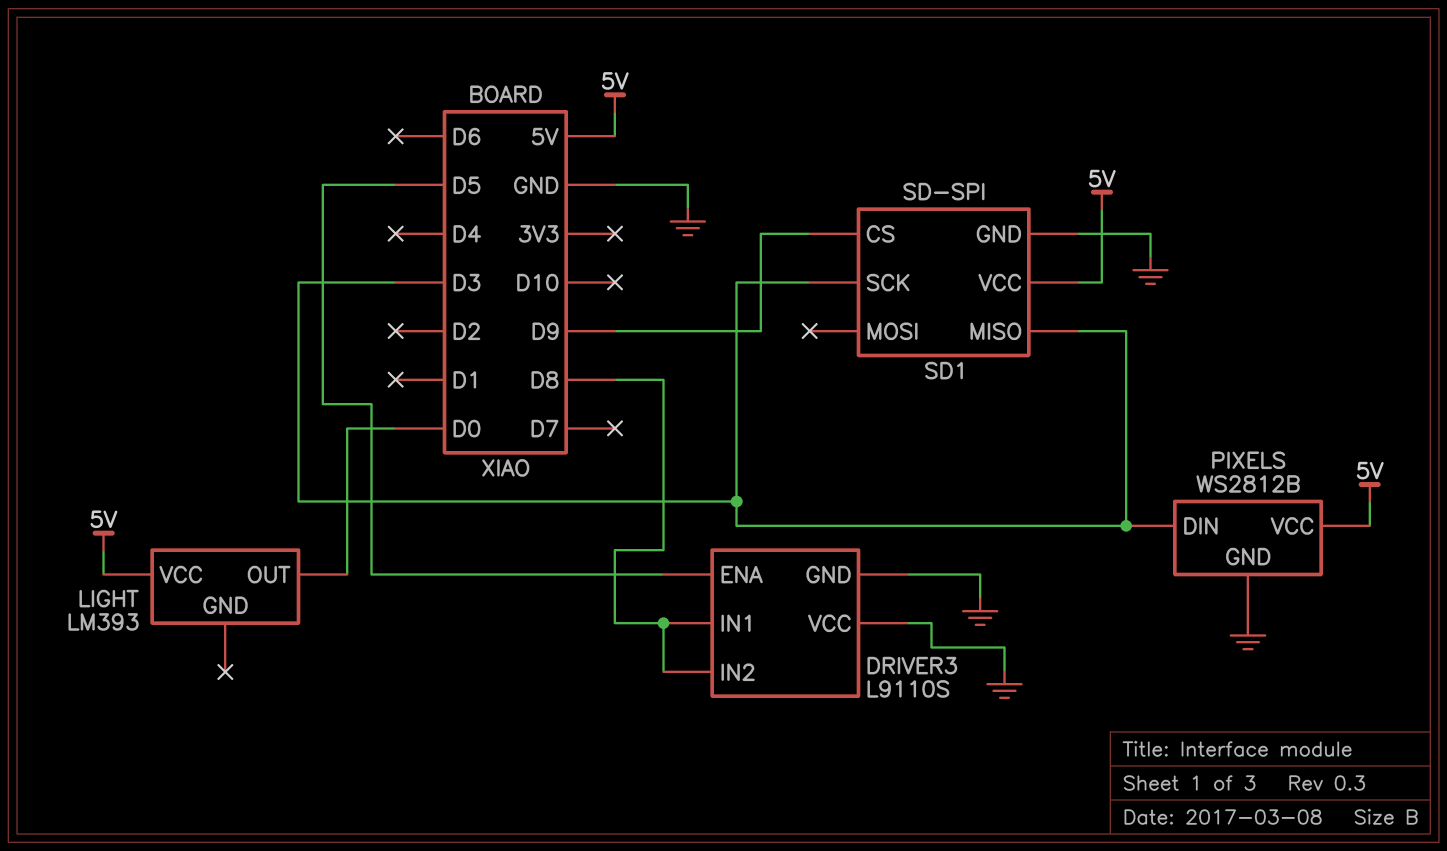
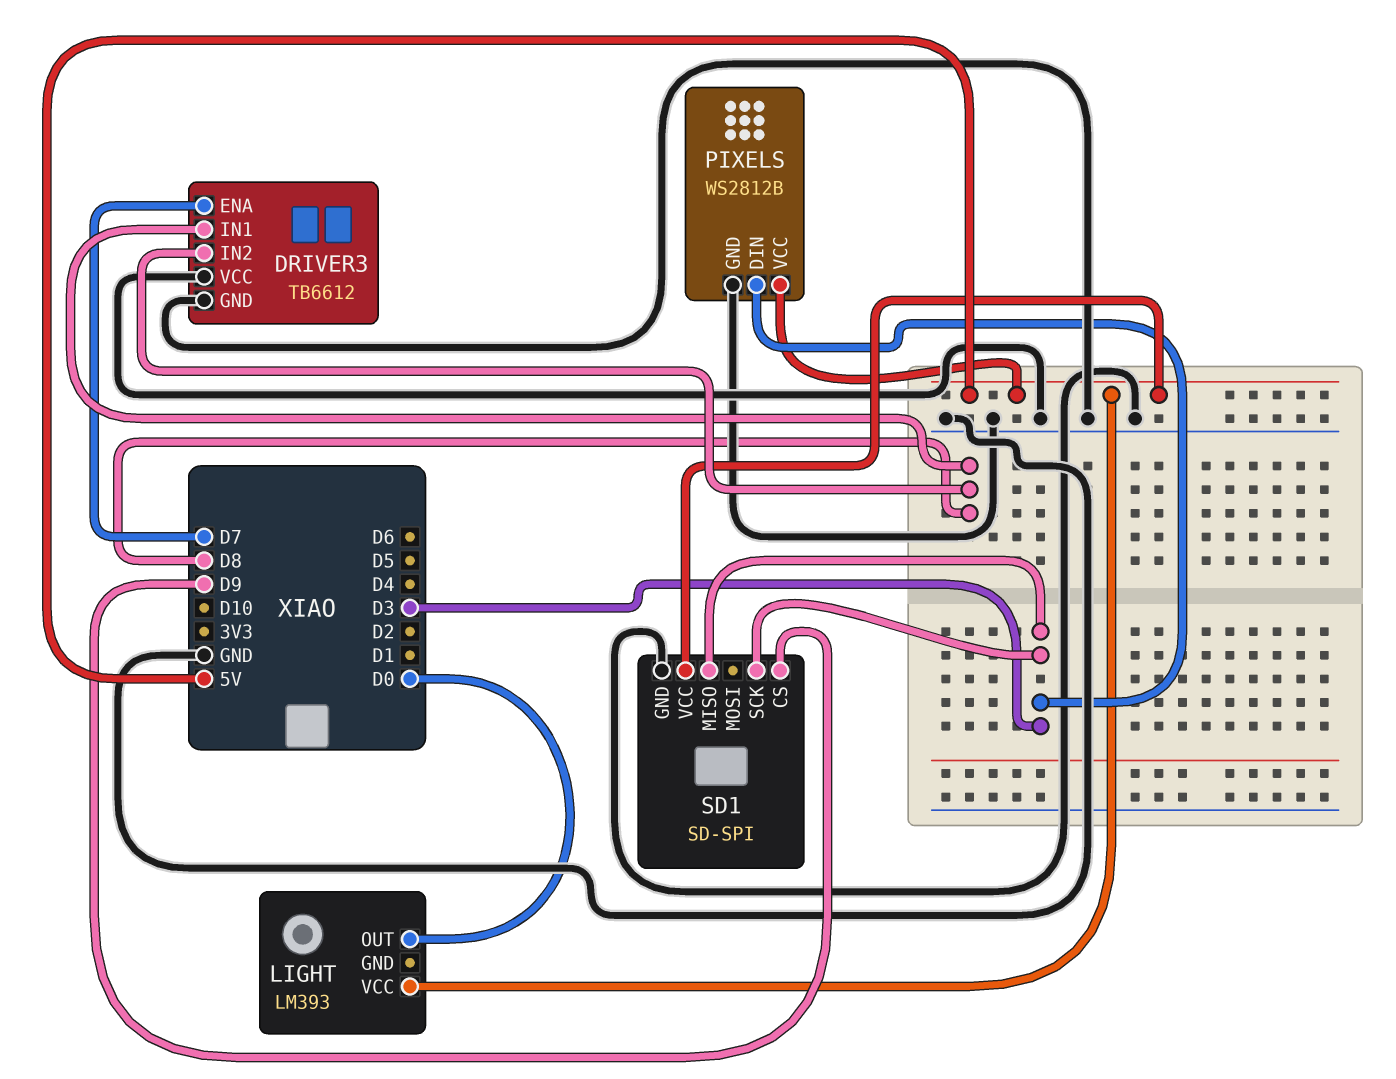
DRIVER3: L9110S -> TB6612
DRIVER3 pin ENA: D5 -> D7

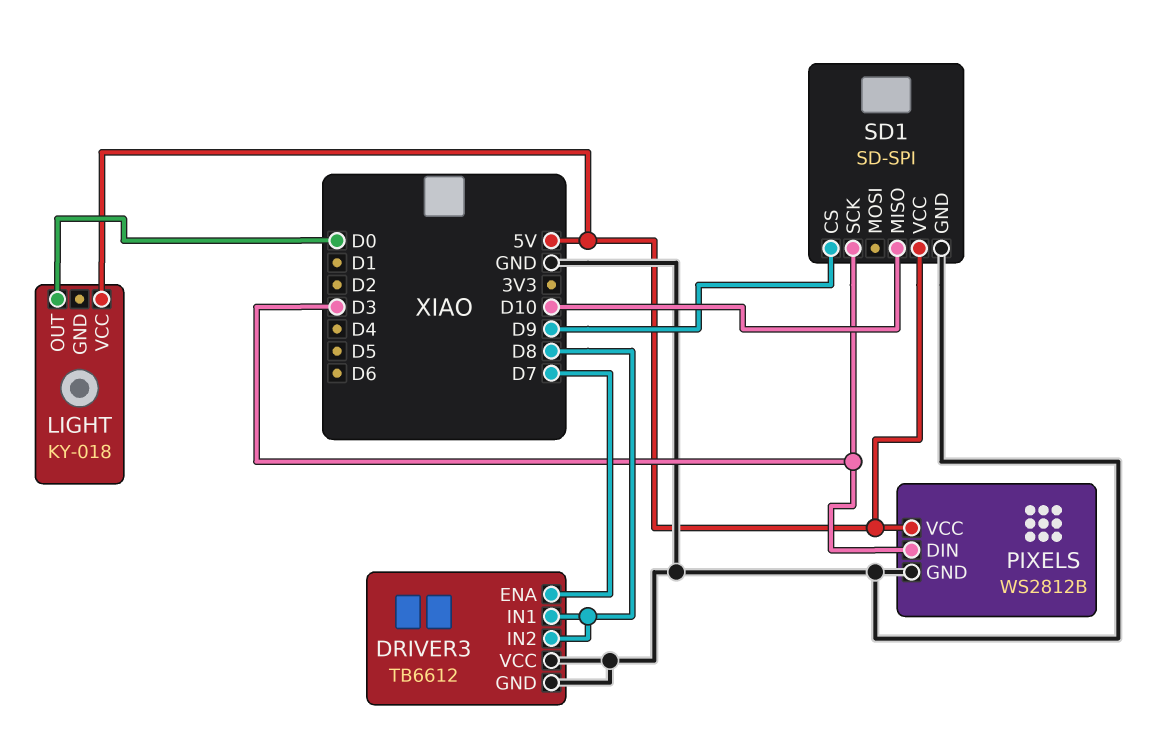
LIGHT: LM393 -> KY-018
SD1 pin MISO: D3 -> D10

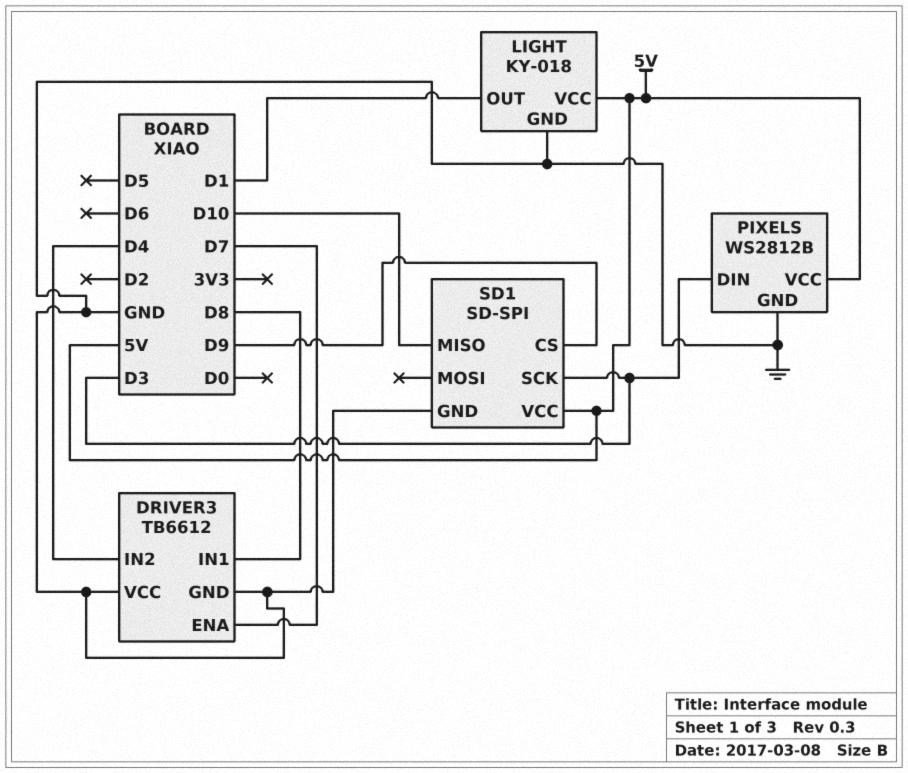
DRIVER3 pin IN2: D8 -> D4
LIGHT pin GND: none -> GND
LIGHT pin OUT: D0 -> D1

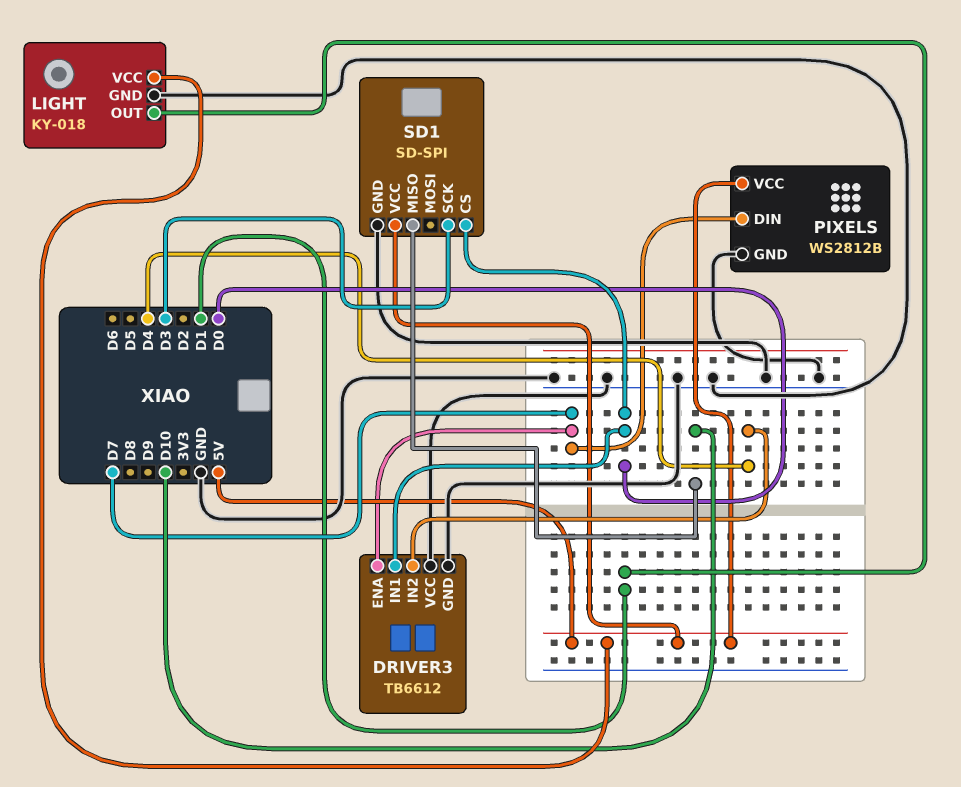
DRIVER3 pin IN1: D8 -> D0
PIXELS pin DIN: D3 -> D7
SD1 pin CS: D9 -> D0

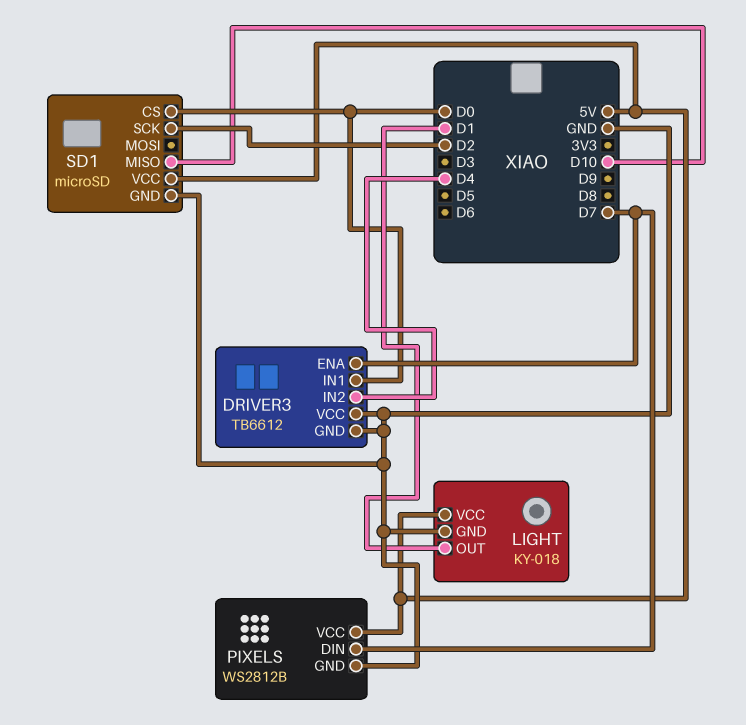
SD1: SD-SPI -> microSD
SD1 pin SCK: D3 -> D2

